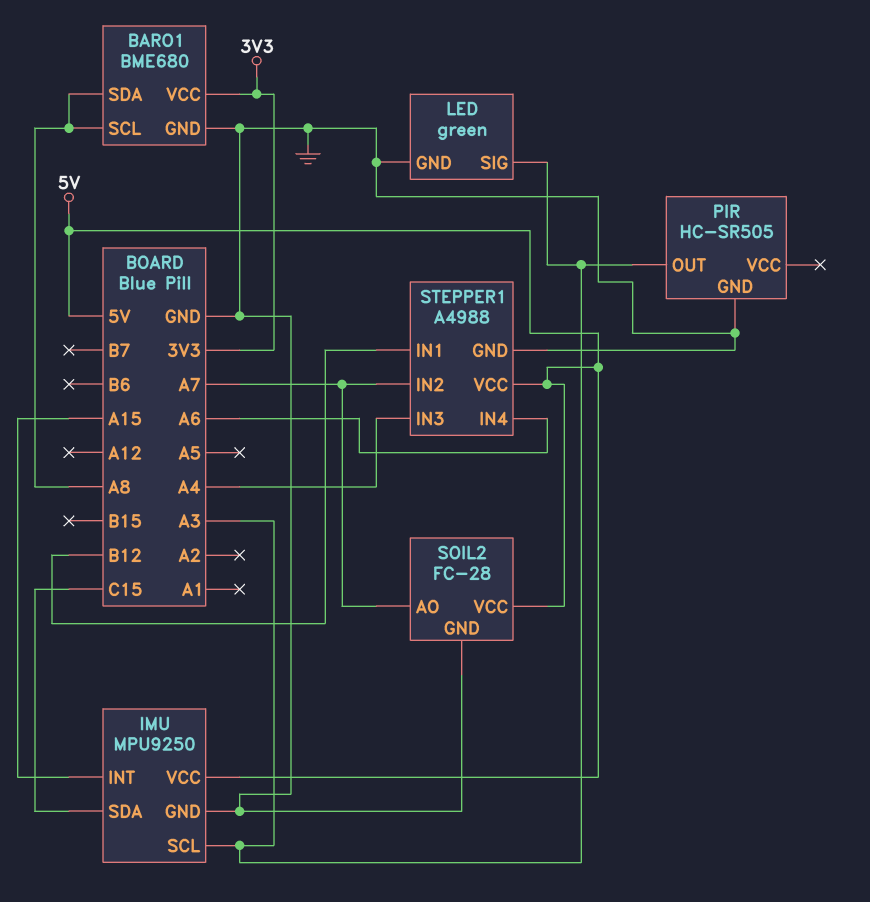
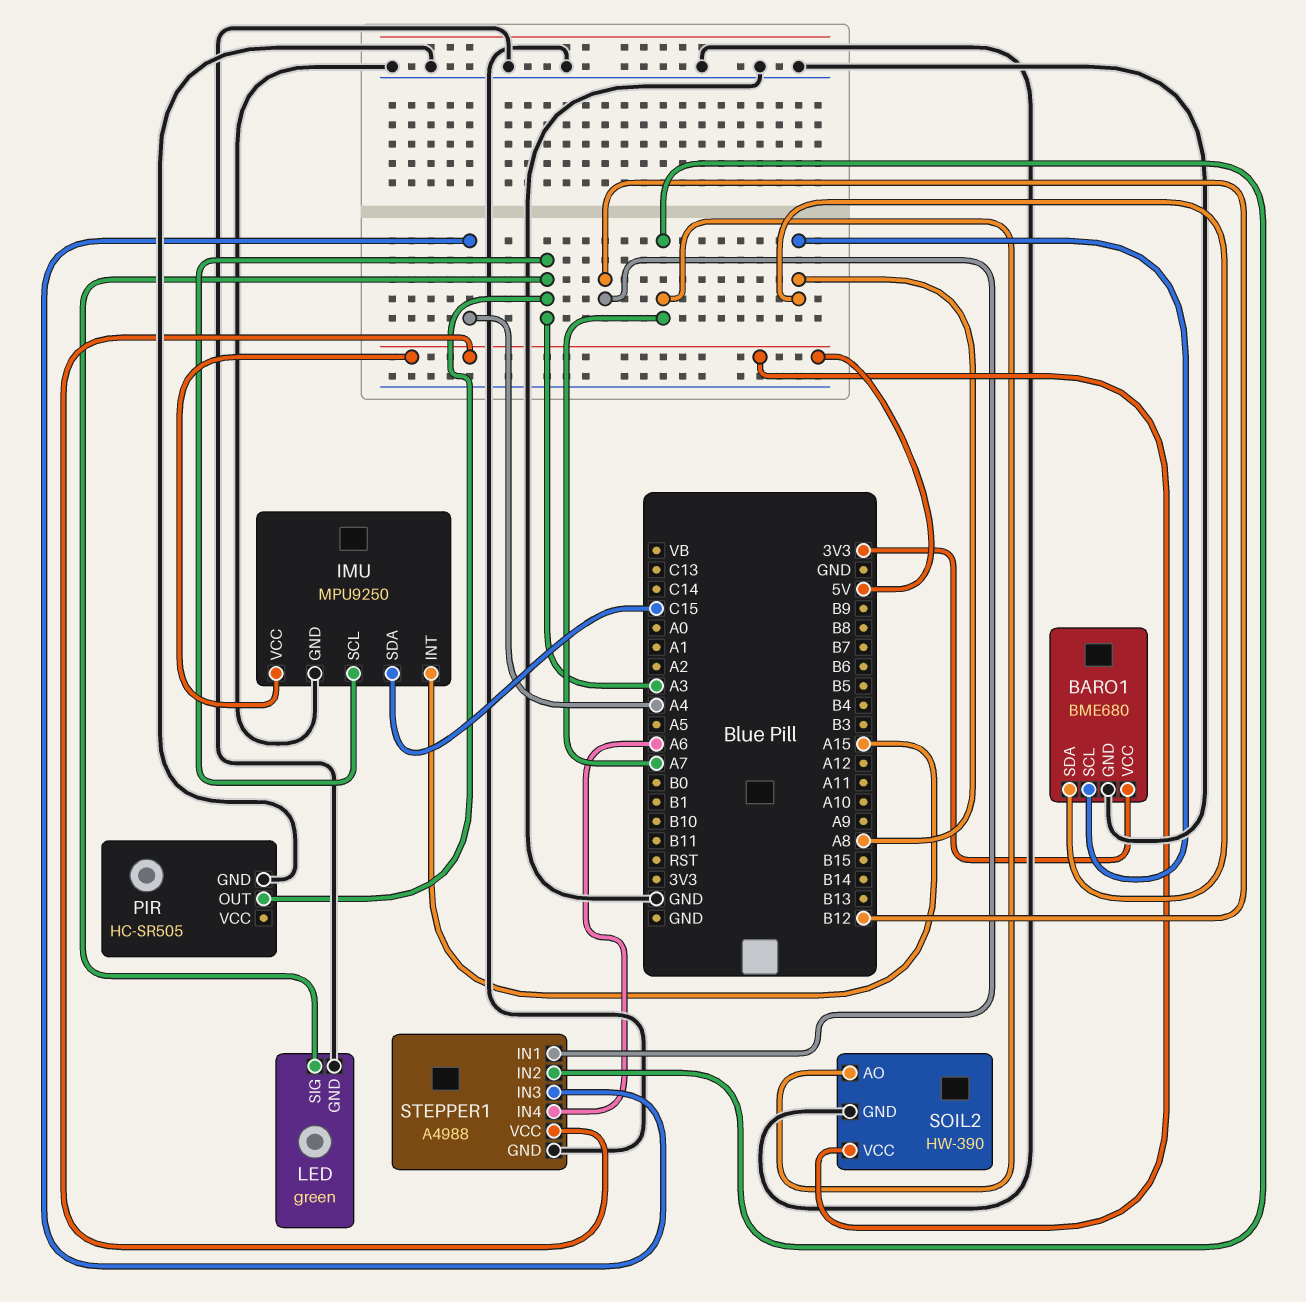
SOIL2: FC-28 -> HW-390

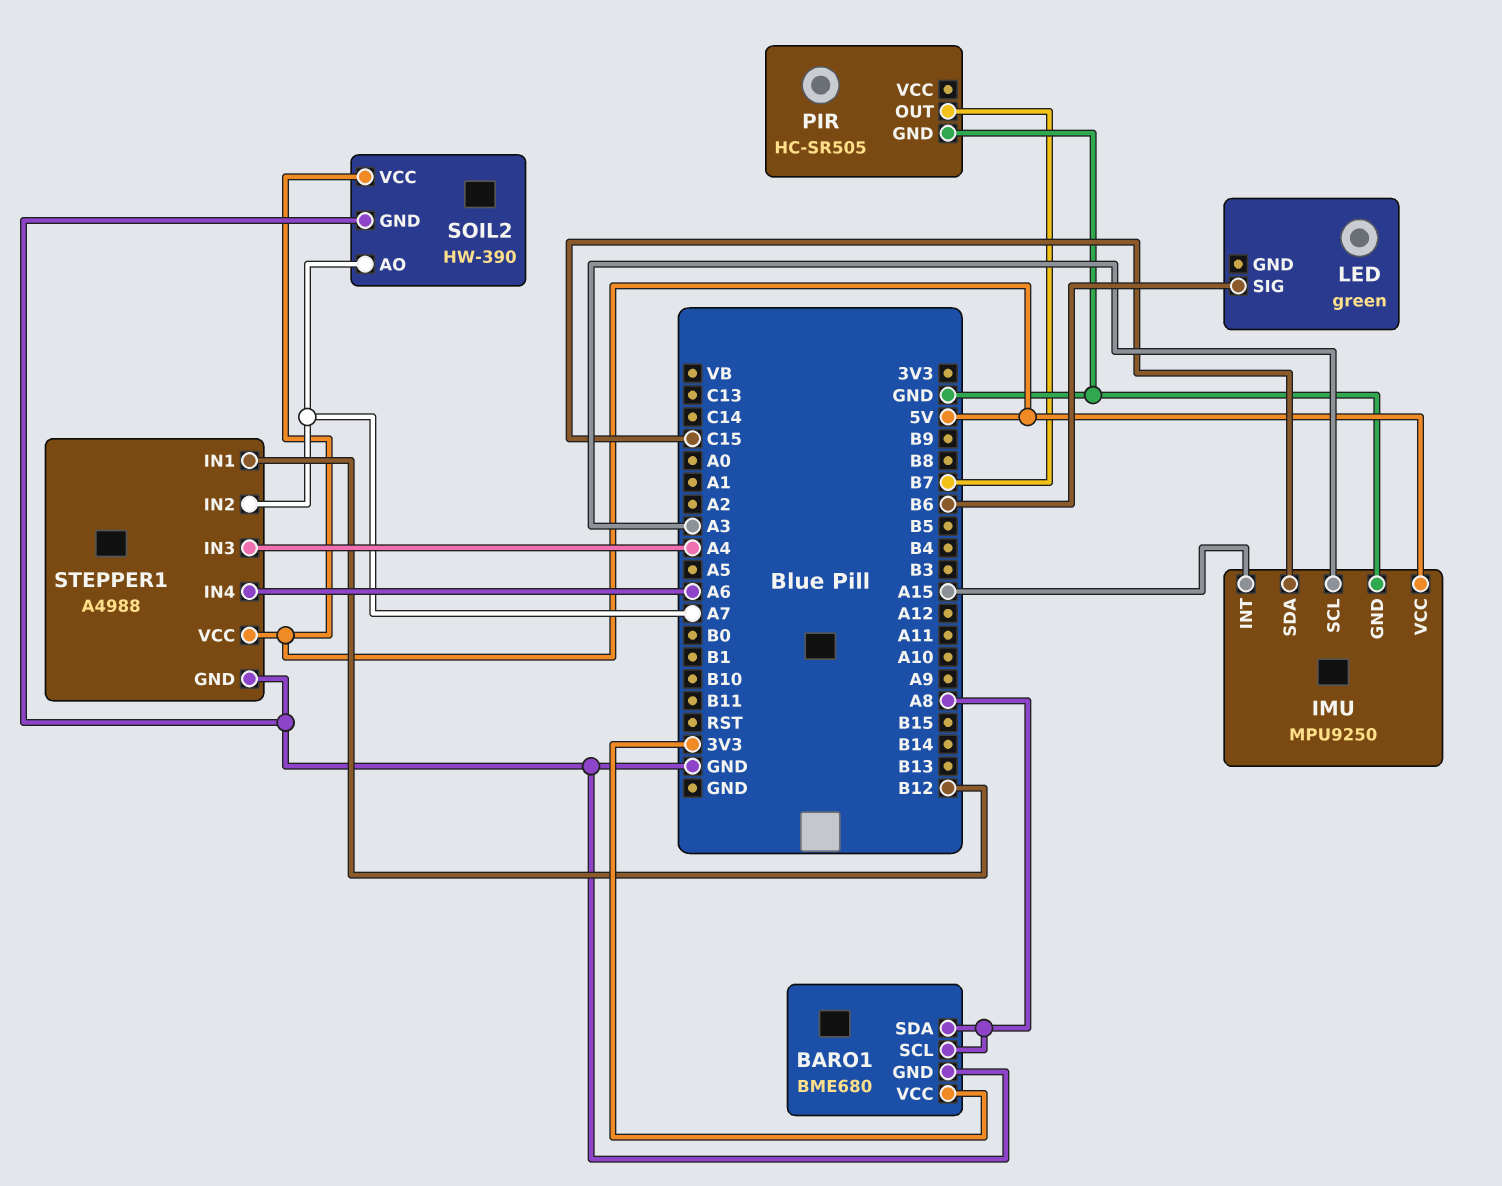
LED pin GND: GND -> none
LED pin SIG: A3 -> B6
PIR pin OUT: A3 -> B7

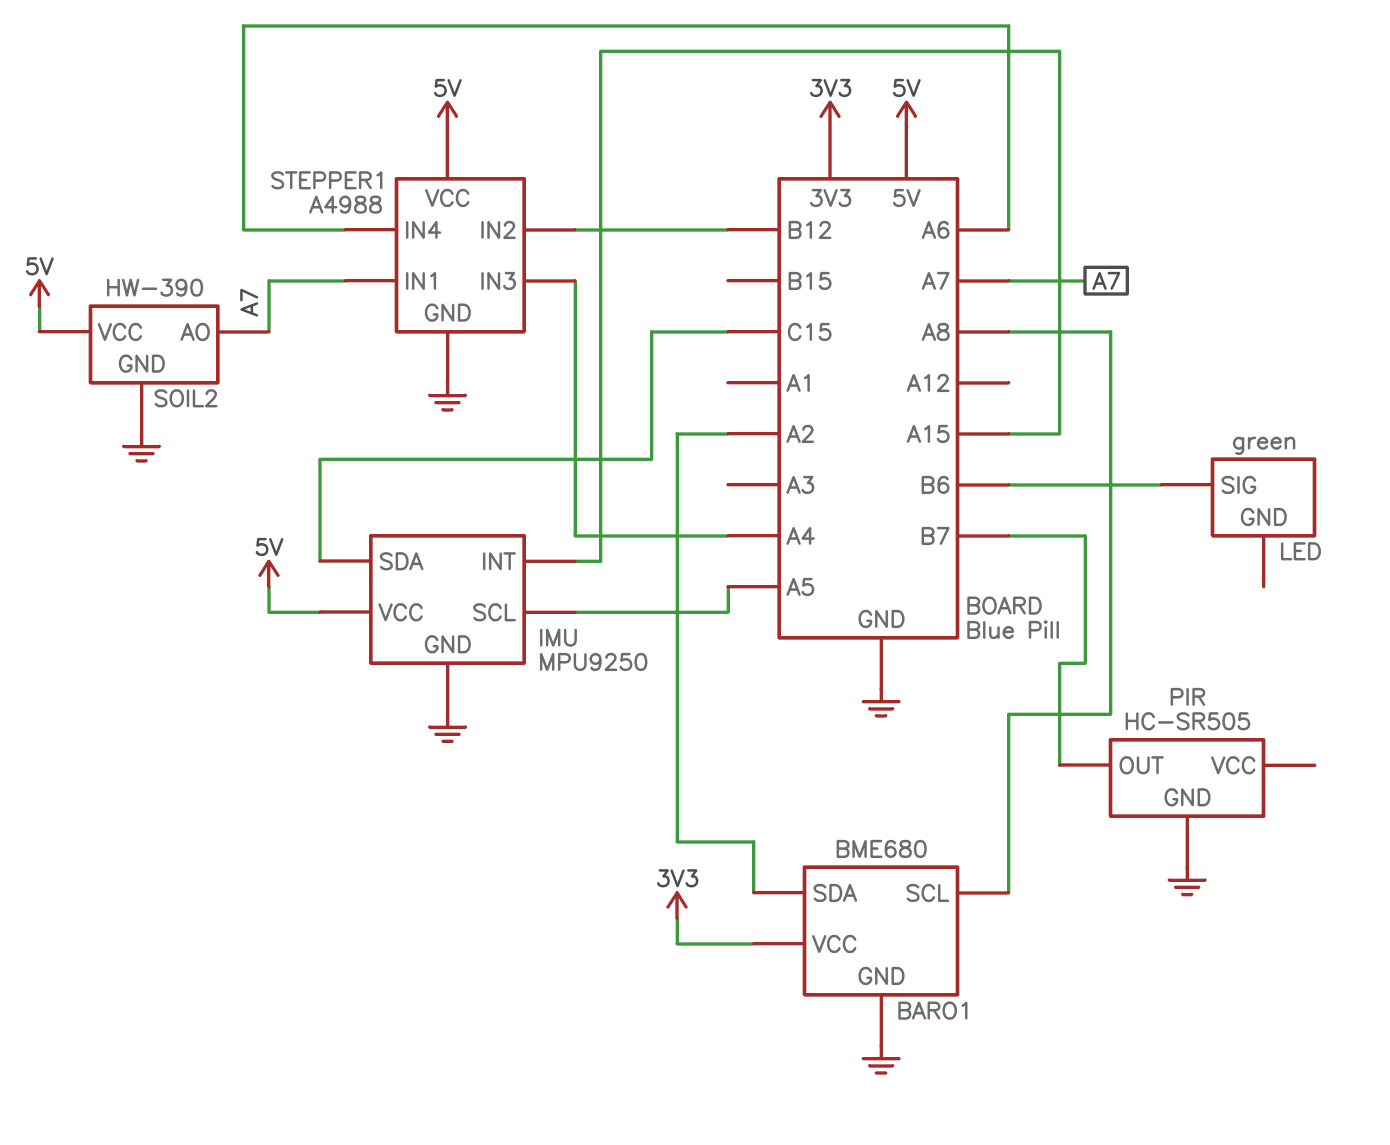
BARO1 pin SDA: A8 -> A2
IMU pin SCL: A3 -> A5
STEPPER1 pin IN1: B12 -> A7
STEPPER1 pin IN2: A7 -> B12

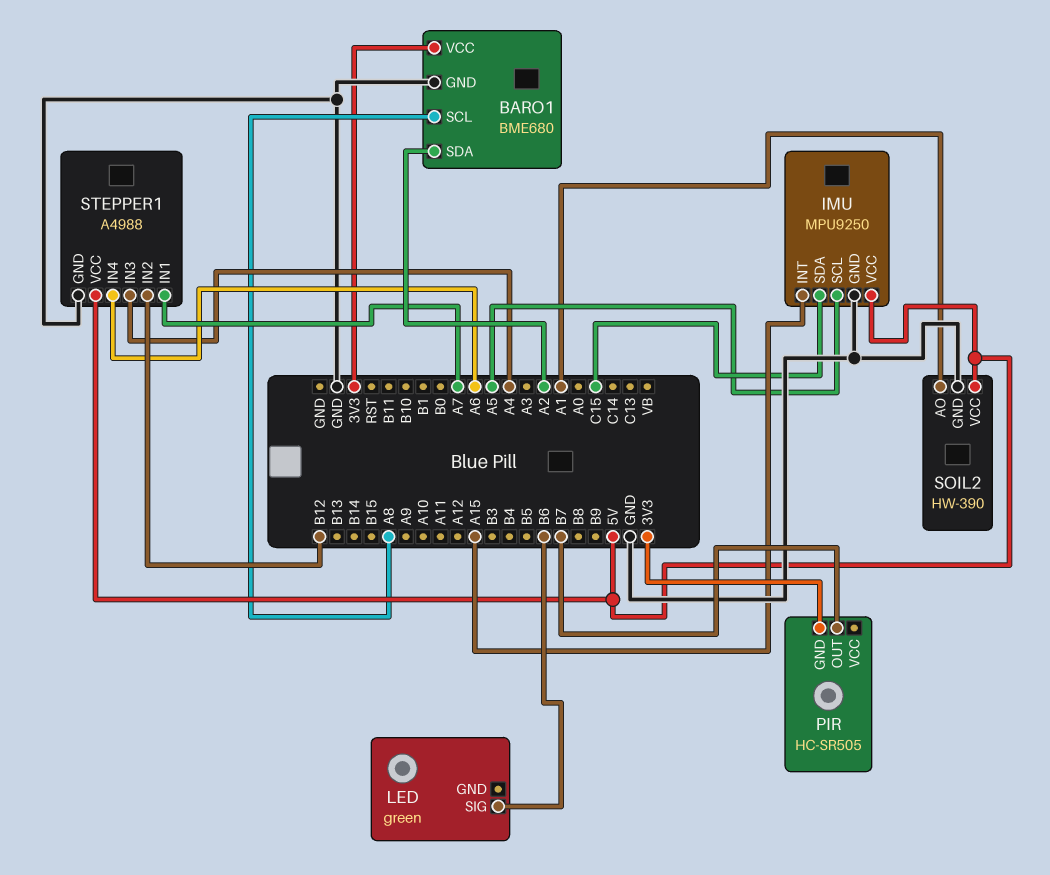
PIR pin GND: GND -> 3V3
SOIL2 pin AO: A7 -> A1

